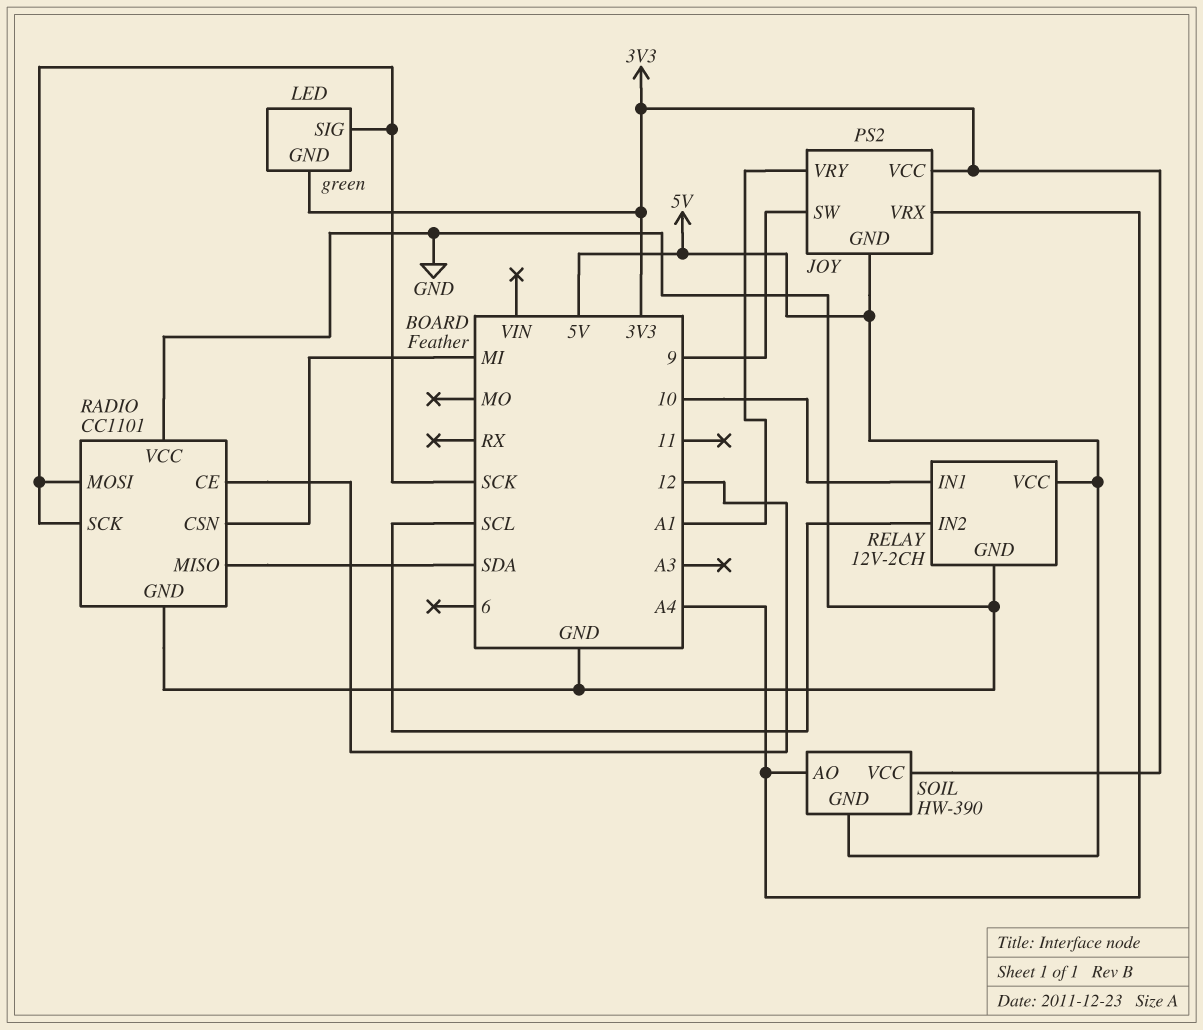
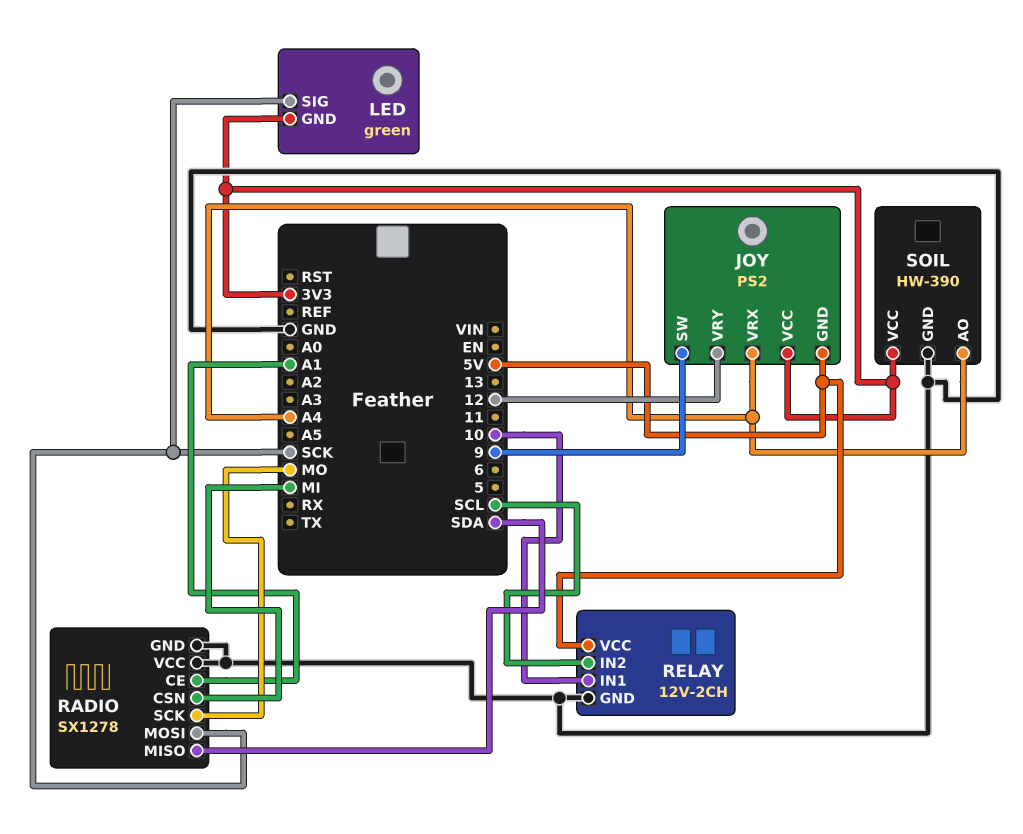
JOY pin VRY: A1 -> 12
RADIO: CC1101 -> SX1278
RADIO pin CE: 12 -> A1
RADIO pin SCK: SCK -> MO
SOIL pin GND: 5V -> GND

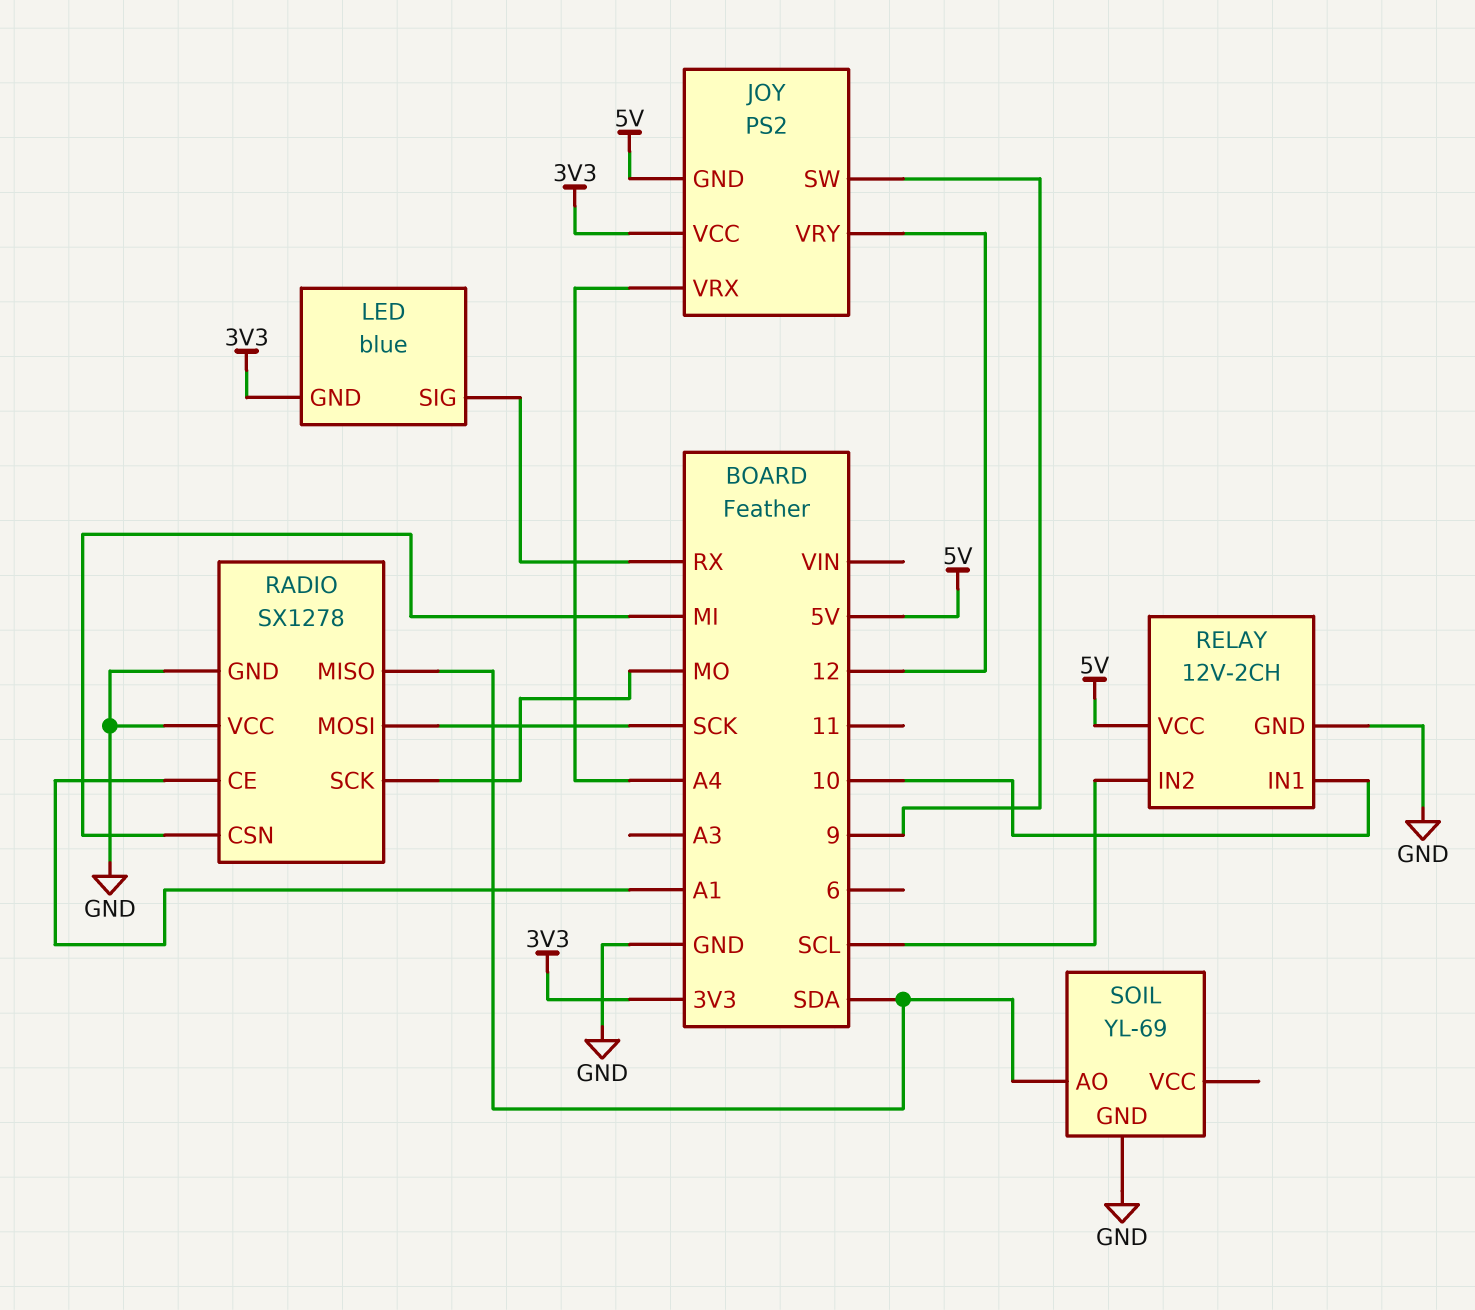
LED: green -> blue
LED pin SIG: SCK -> RX
SOIL: HW-390 -> YL-69
SOIL pin AO: A4 -> SDA
SOIL pin VCC: 3V3 -> none

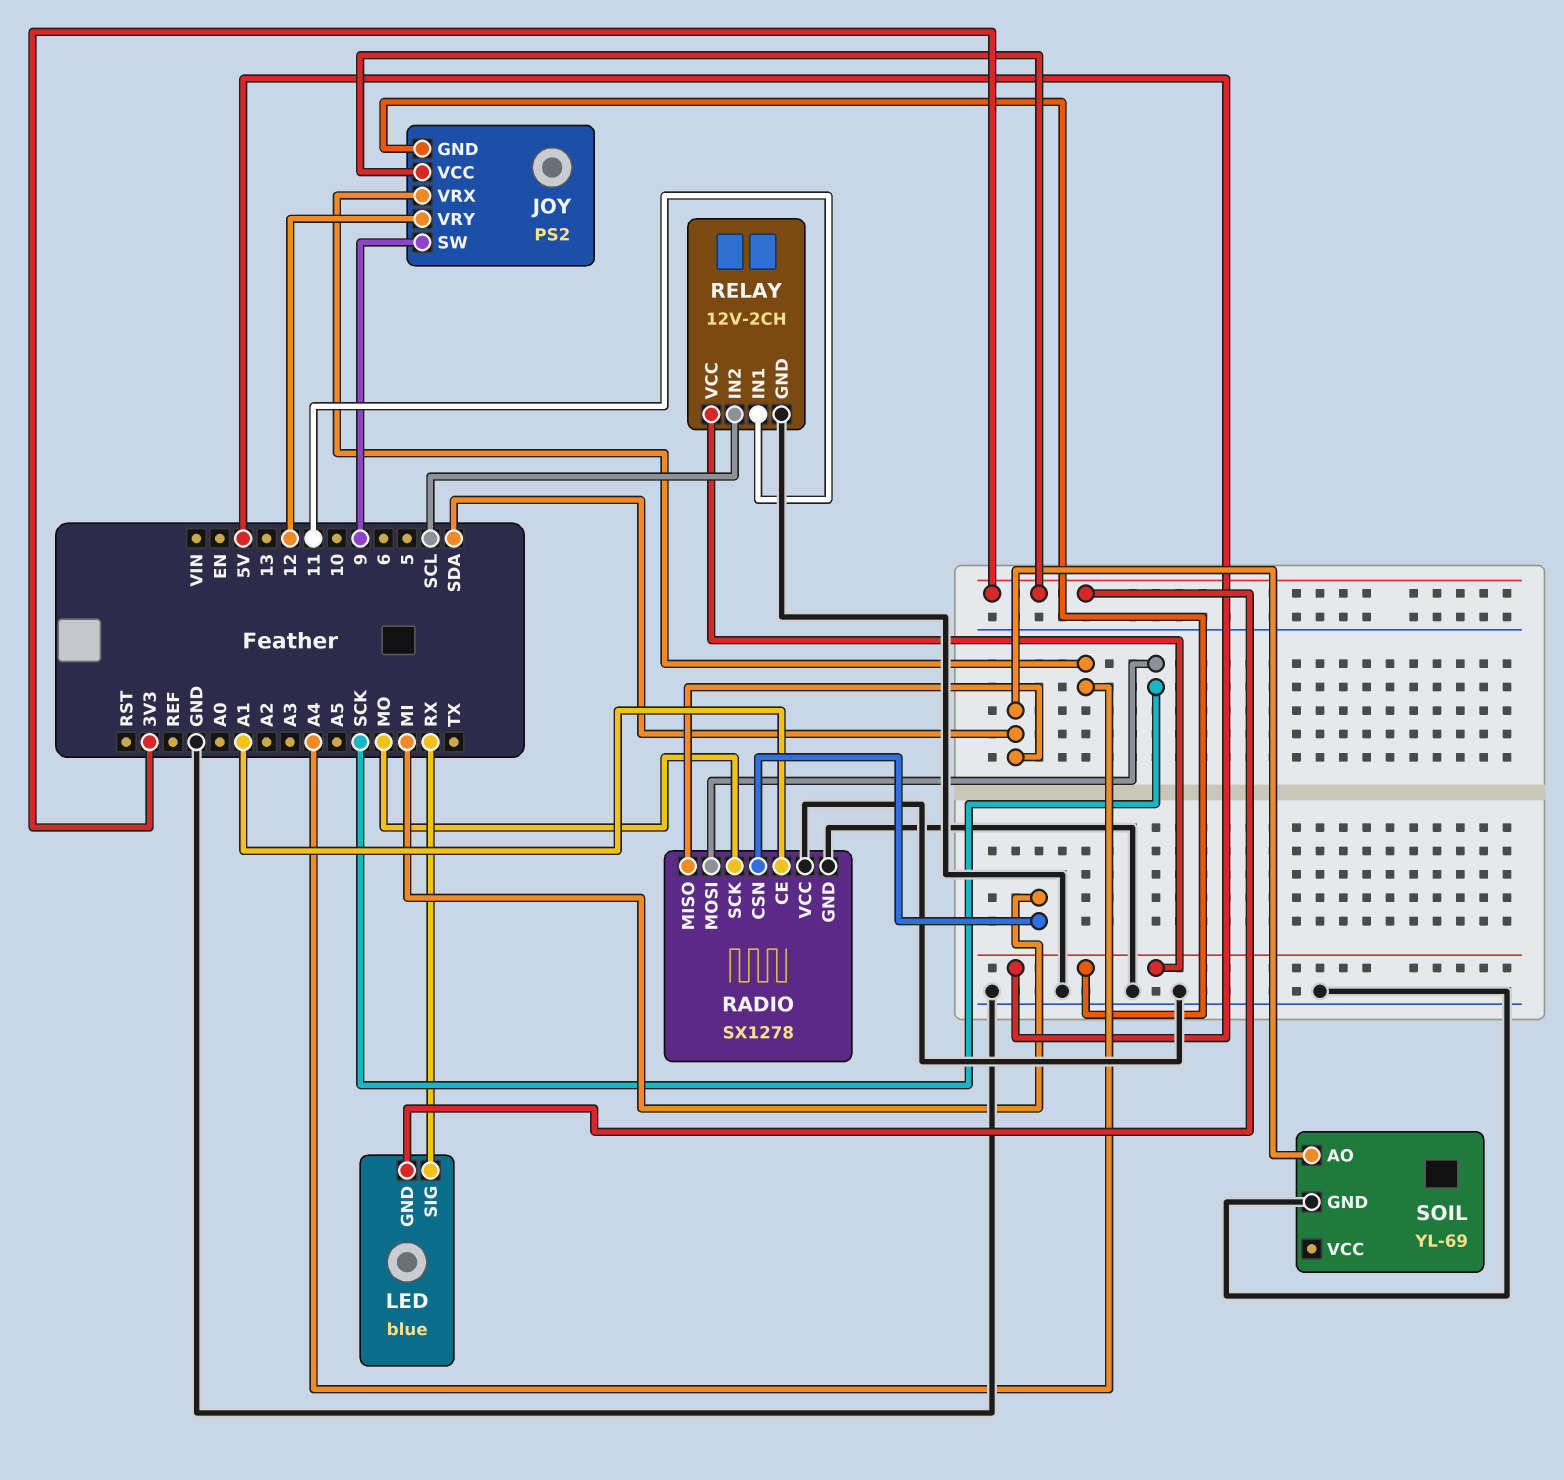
RELAY pin IN1: 10 -> 11

